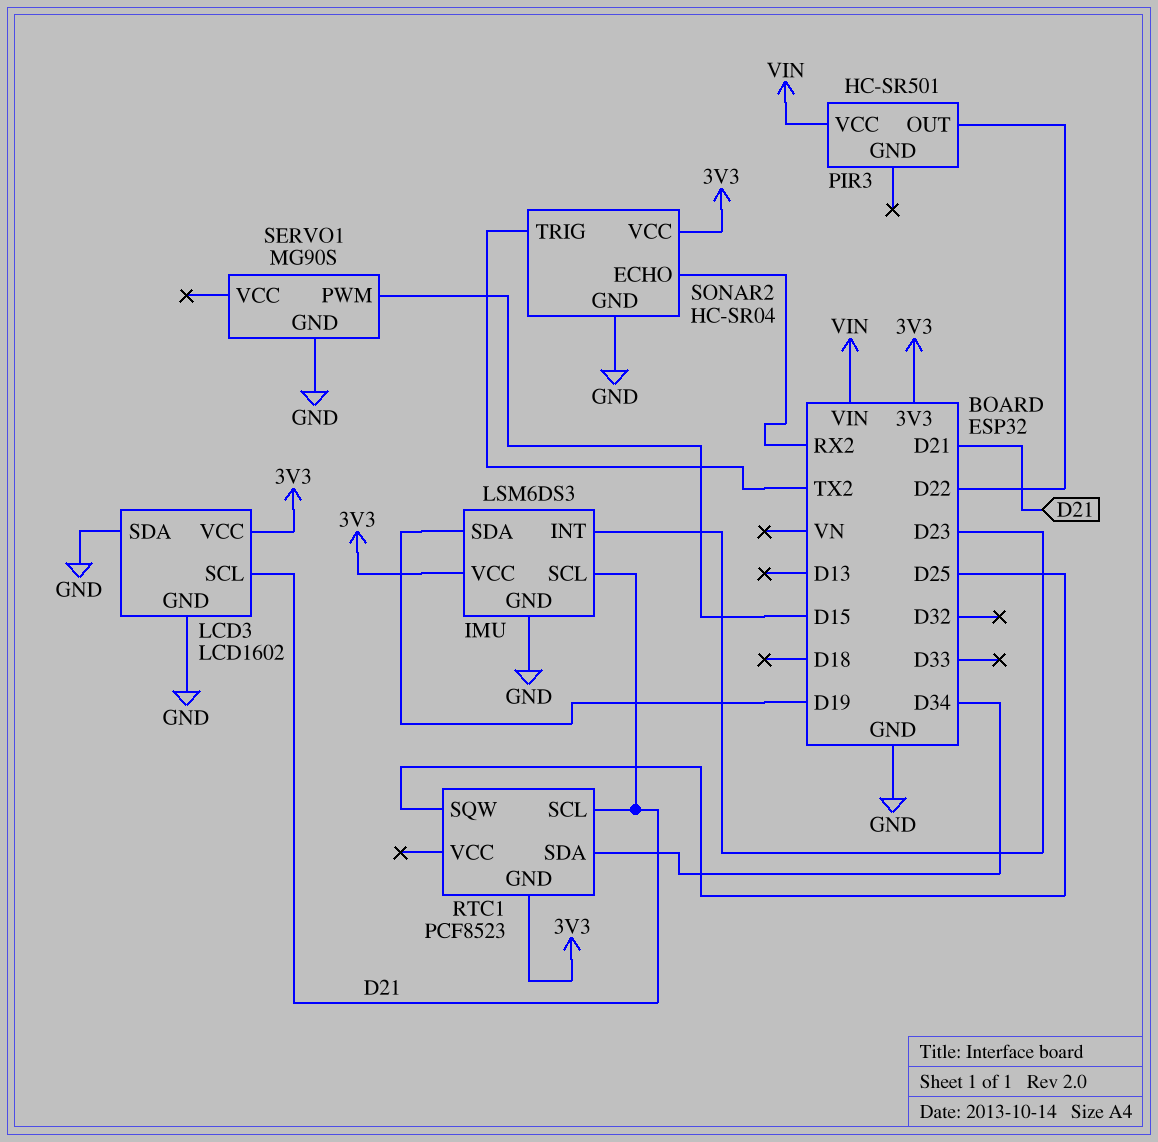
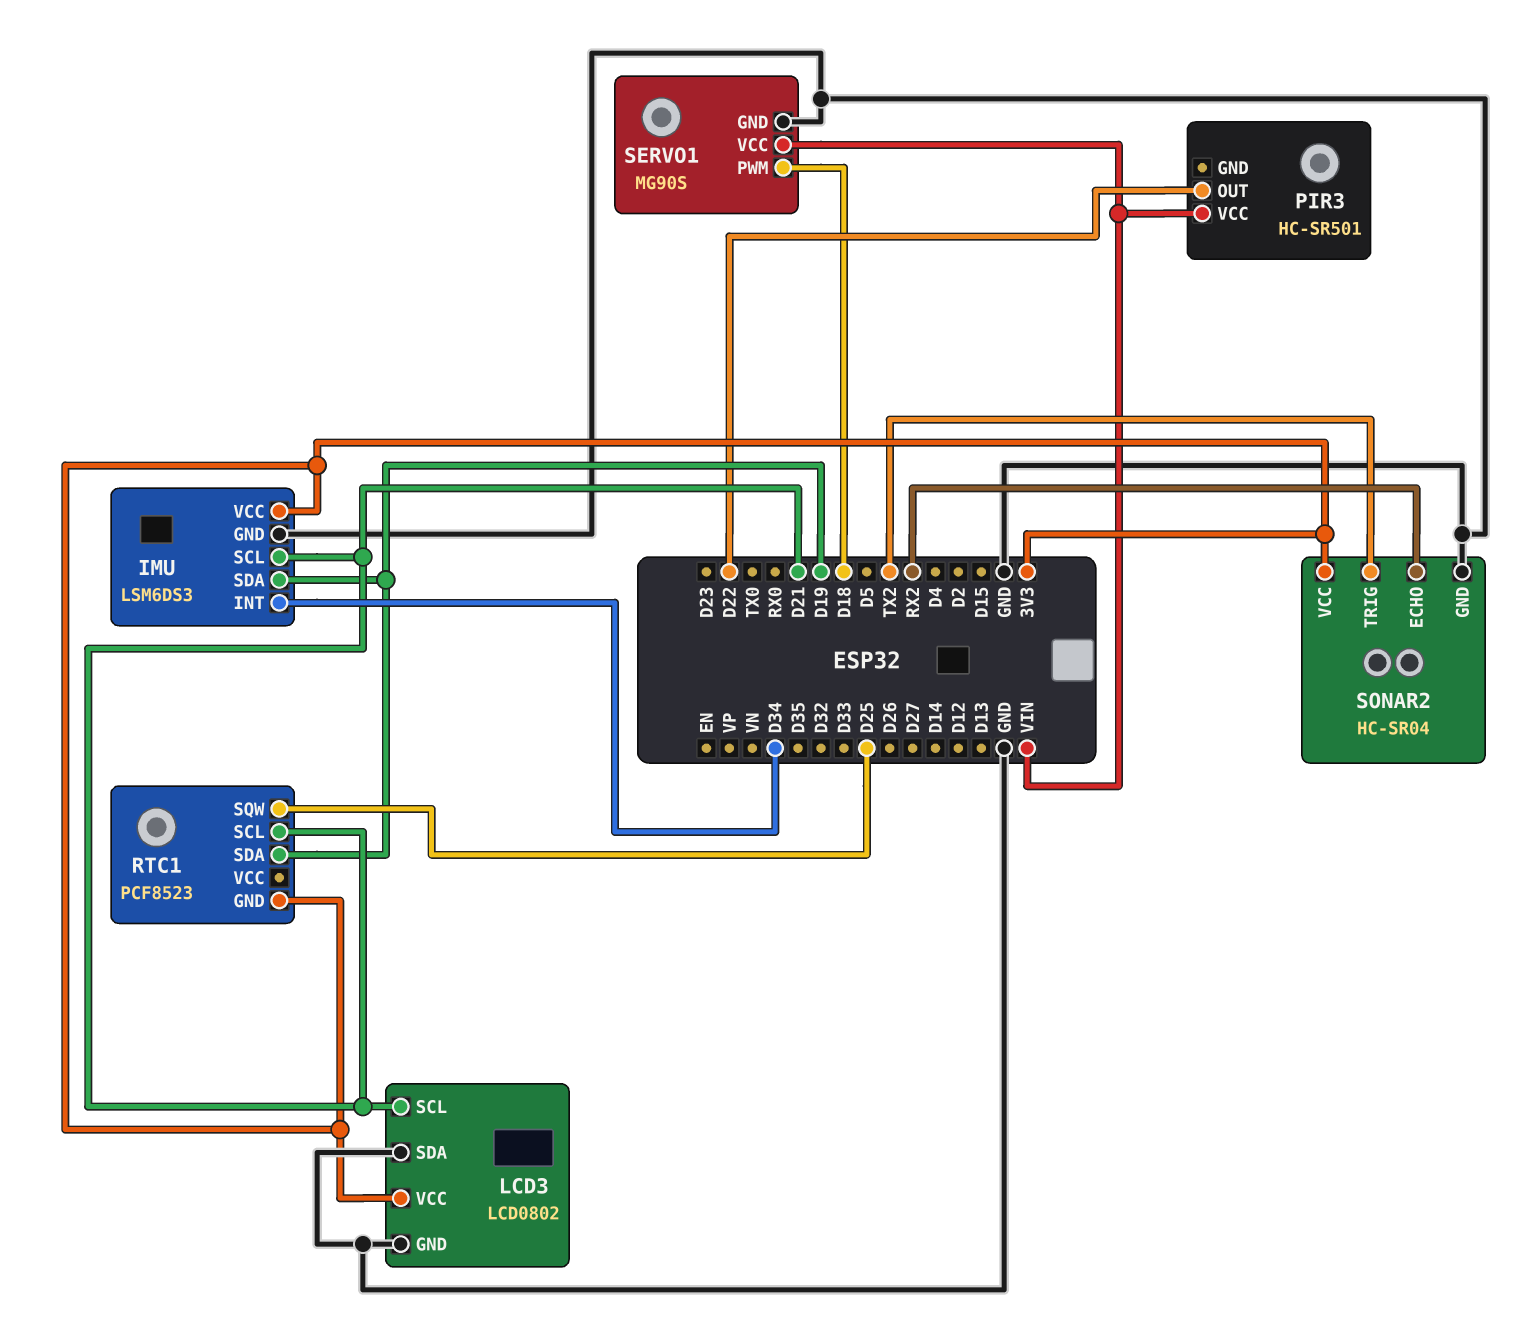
IMU pin INT: D23 -> D34
LCD3: LCD1602 -> LCD0802
RTC1 pin SDA: D34 -> D19
SERVO1 pin PWM: D15 -> D18
SERVO1 pin VCC: none -> VIN

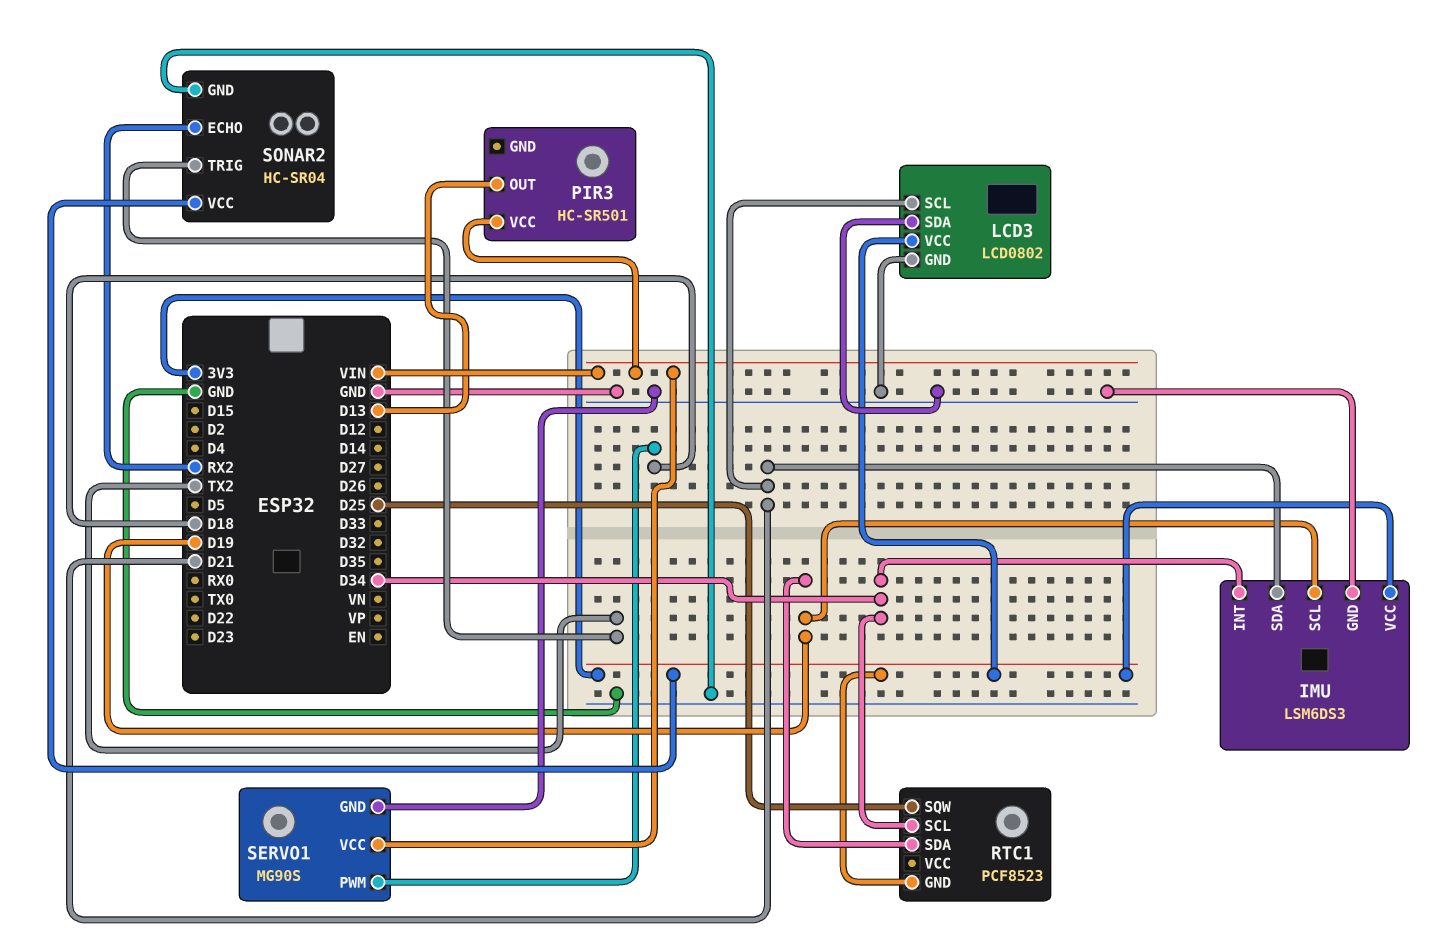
IMU pin SCL: D21 -> D19
IMU pin SDA: D19 -> D21
PIR3 pin OUT: D22 -> D13
RTC1 pin SCL: D21 -> D34

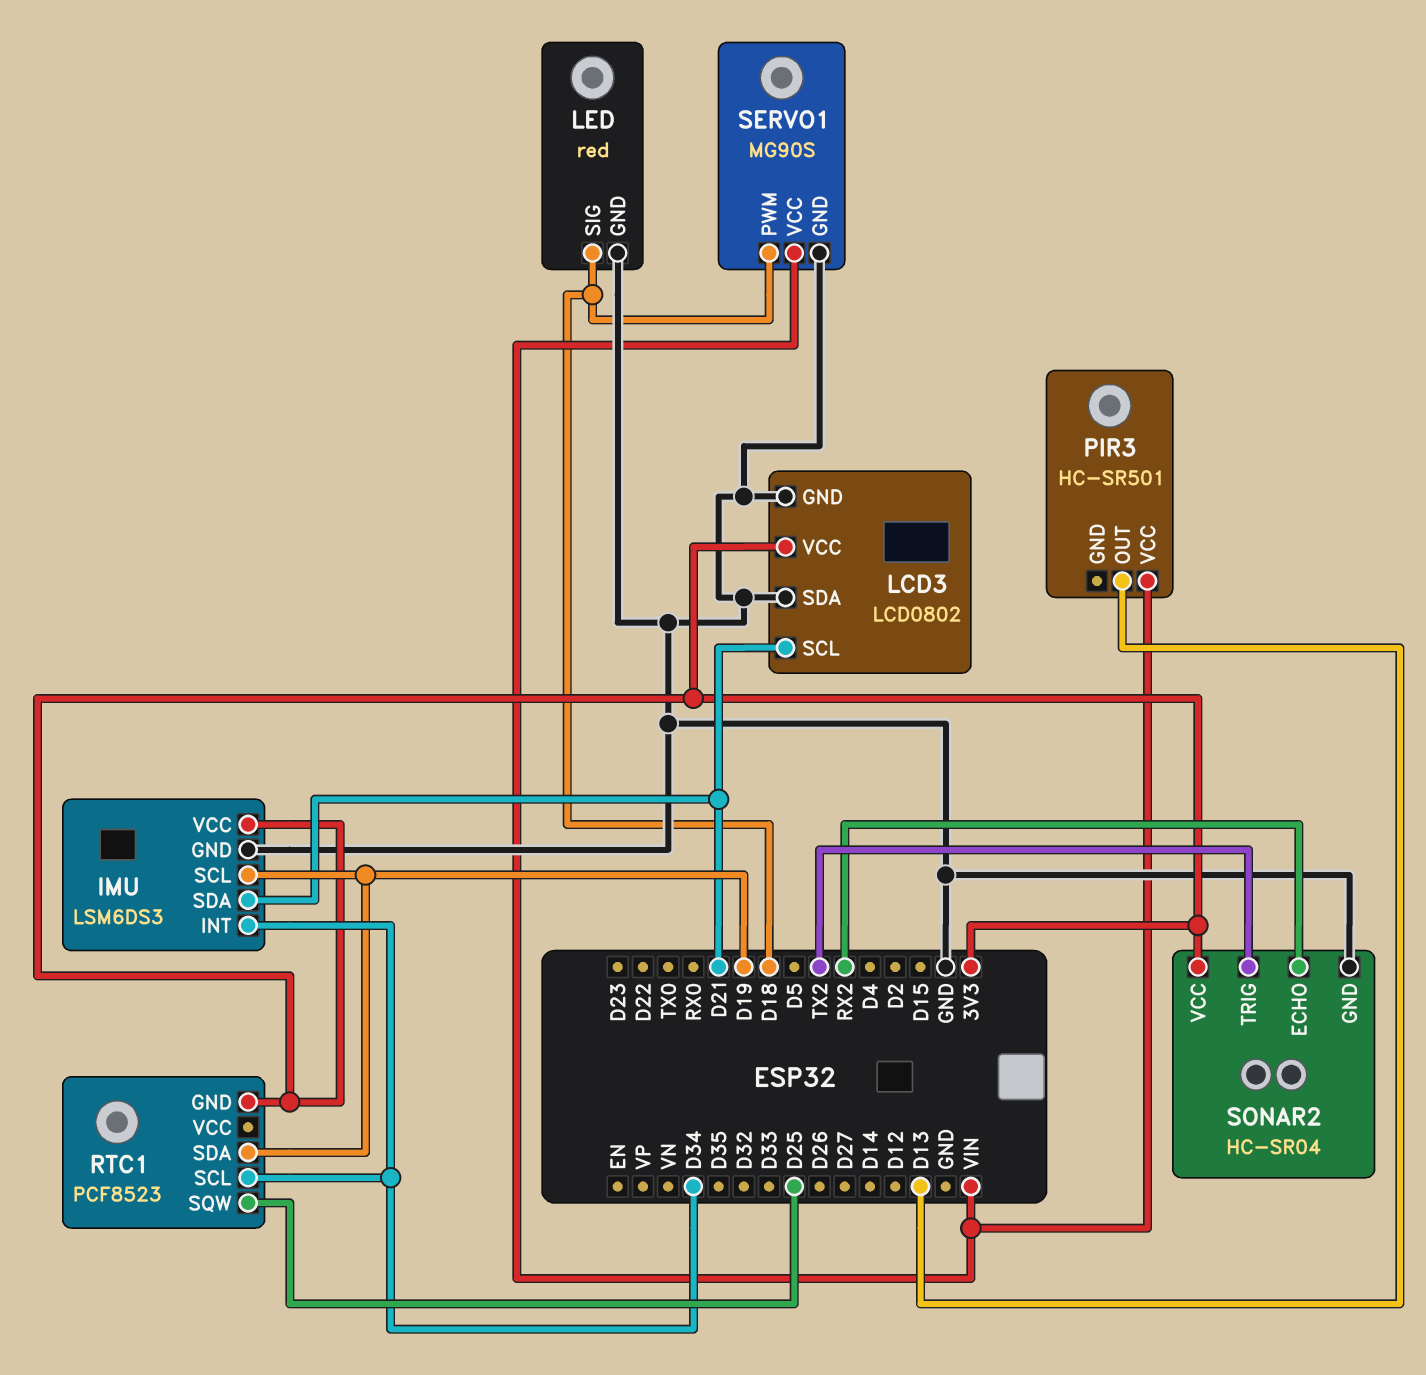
LED: none -> red
LED pin GND: none -> GND
LED pin SIG: none -> D18

